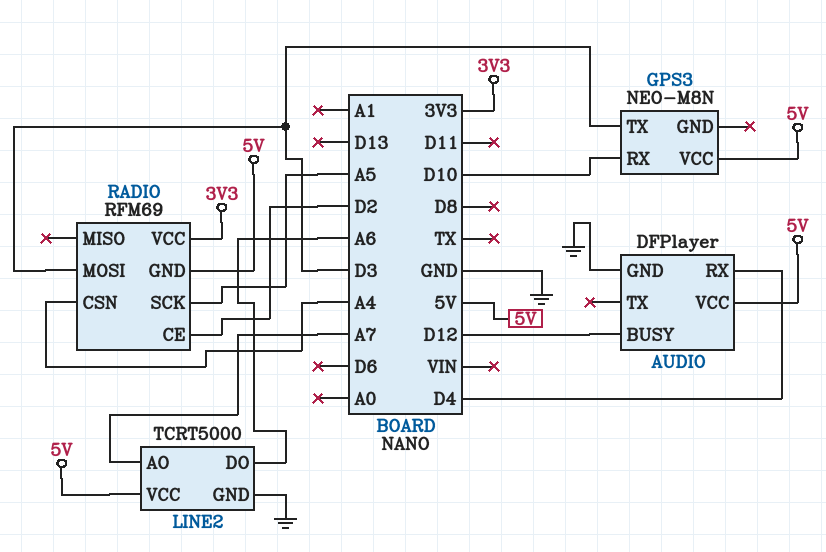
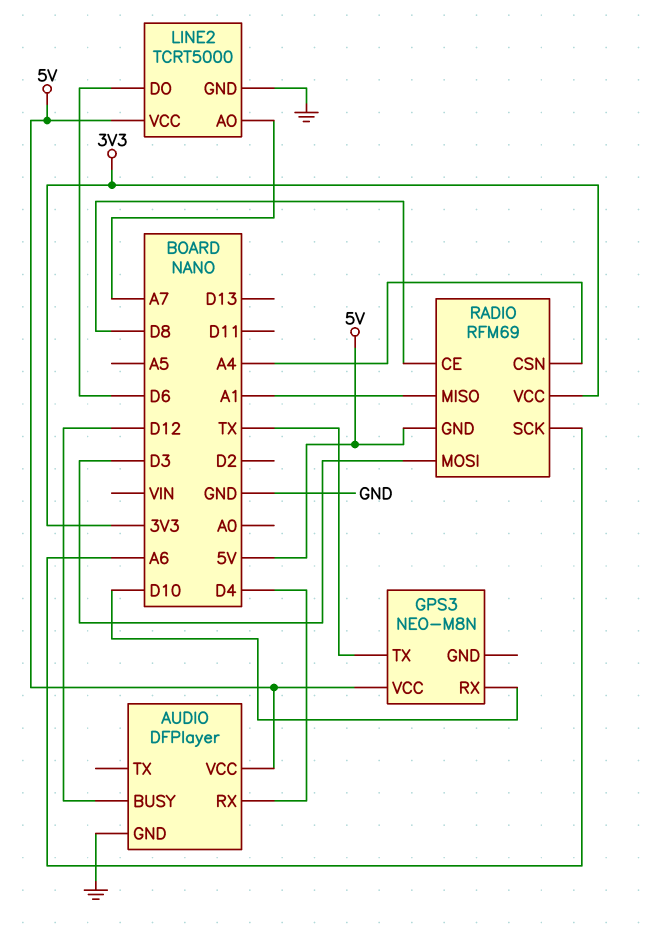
GPS3 pin TX: D3 -> TX
LINE2 pin DO: A6 -> D6
RADIO pin CE: D2 -> D8
RADIO pin MISO: none -> A1
RADIO pin SCK: A5 -> A6

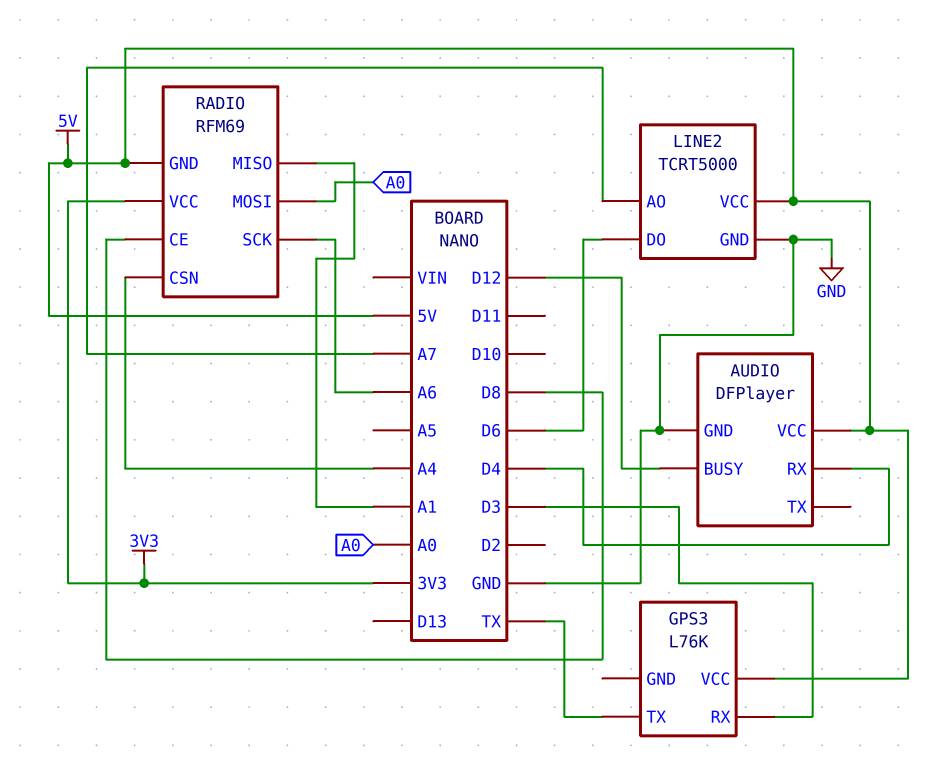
GPS3: NEO-M8N -> L76K
GPS3 pin RX: D10 -> D3
RADIO pin MOSI: D3 -> A0

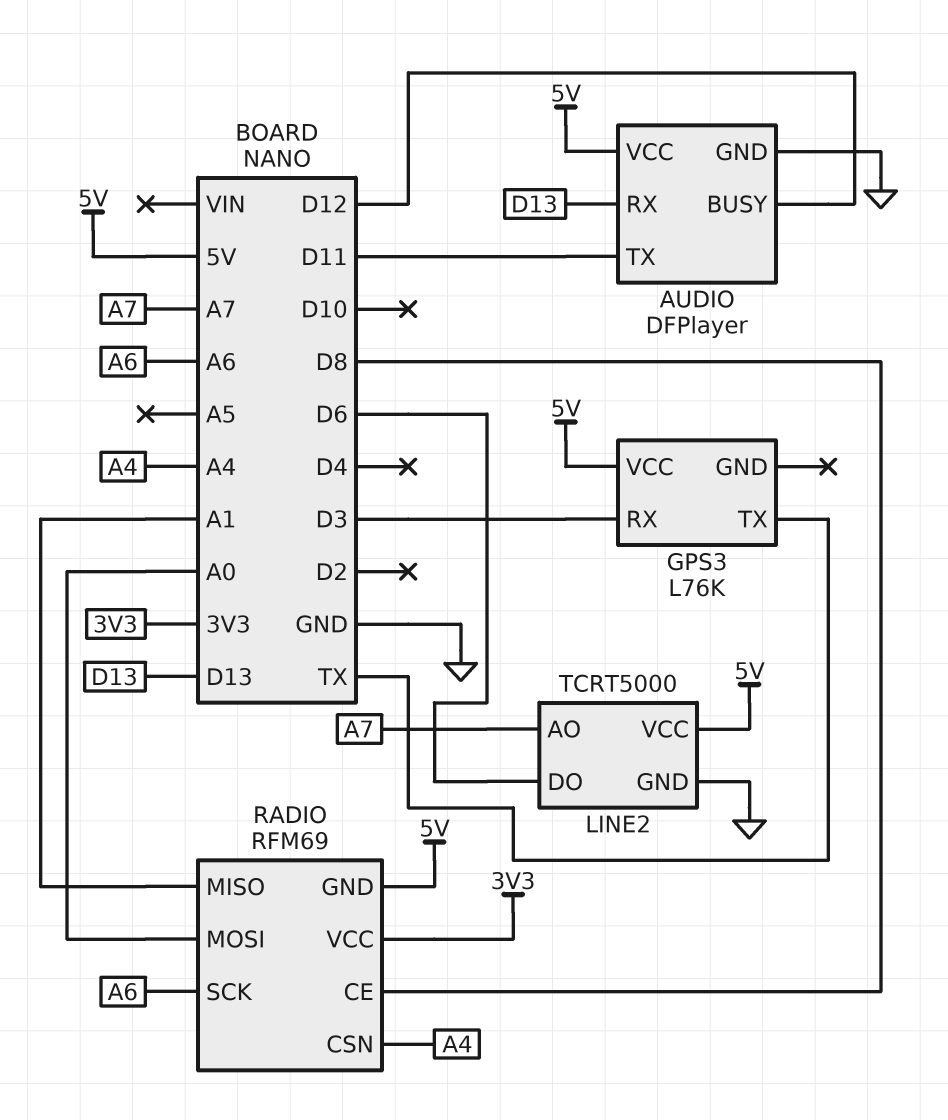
AUDIO pin RX: D4 -> D13
AUDIO pin TX: none -> D11

